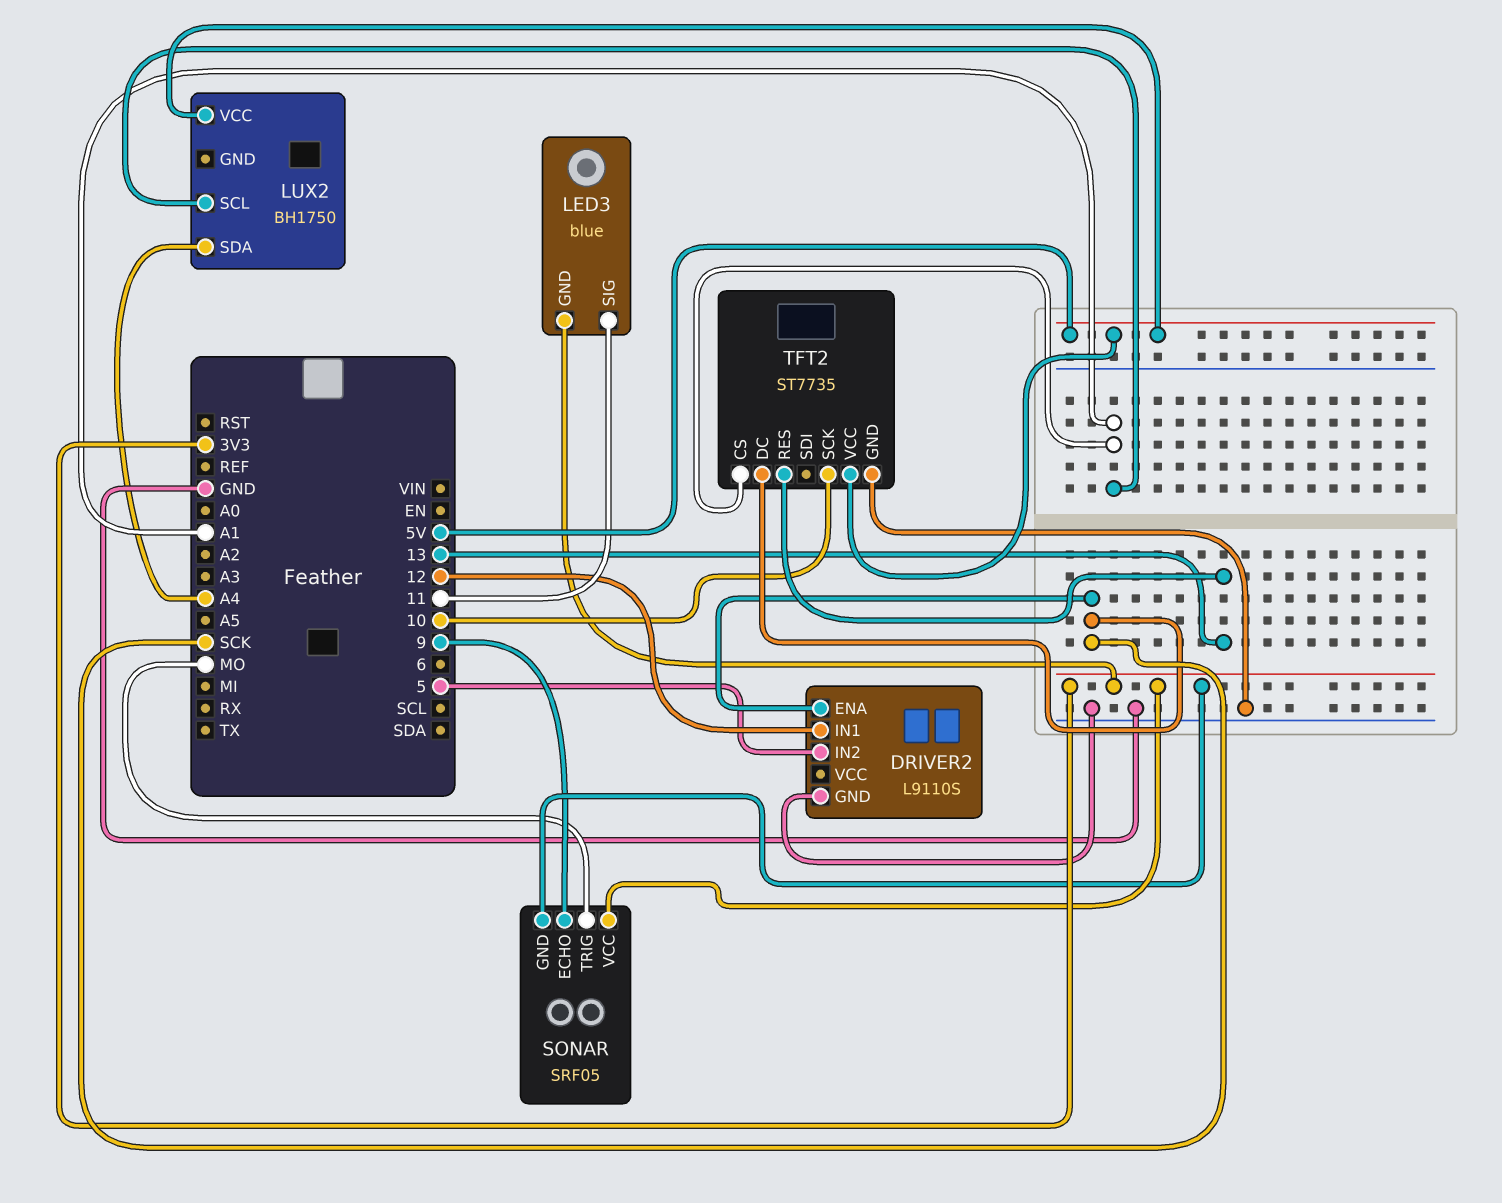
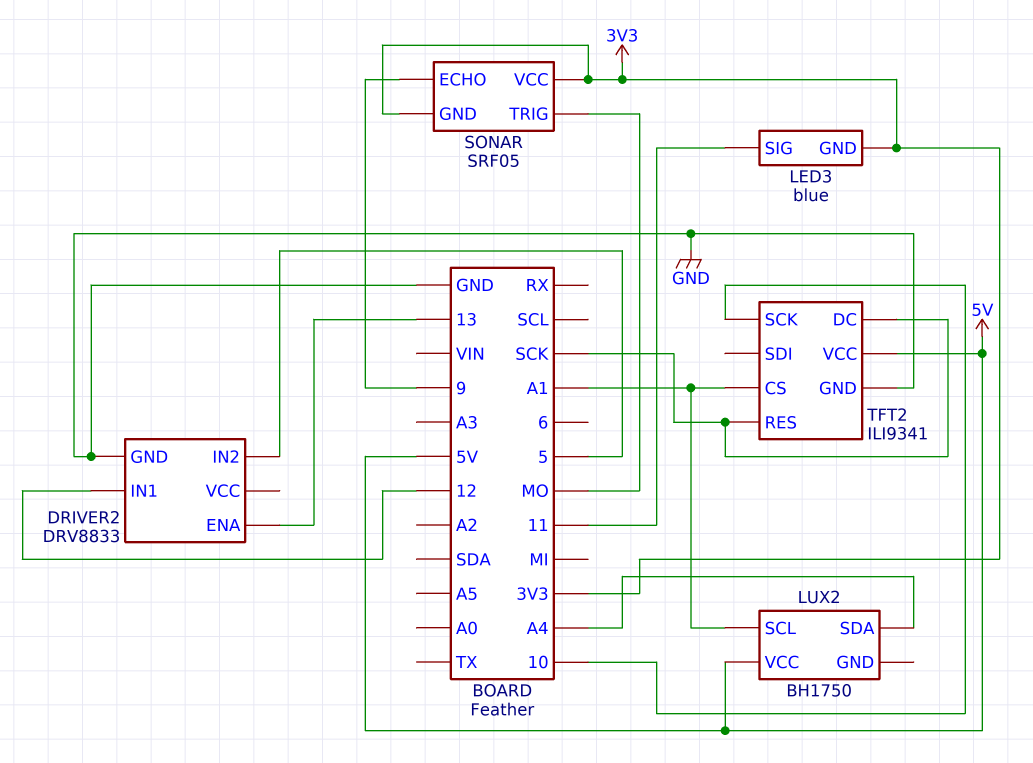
DRIVER2: L9110S -> DRV8833
DRIVER2 pin ENA: SCK -> 13
TFT2: ST7735 -> ILI9341
TFT2 pin RES: 13 -> SCK

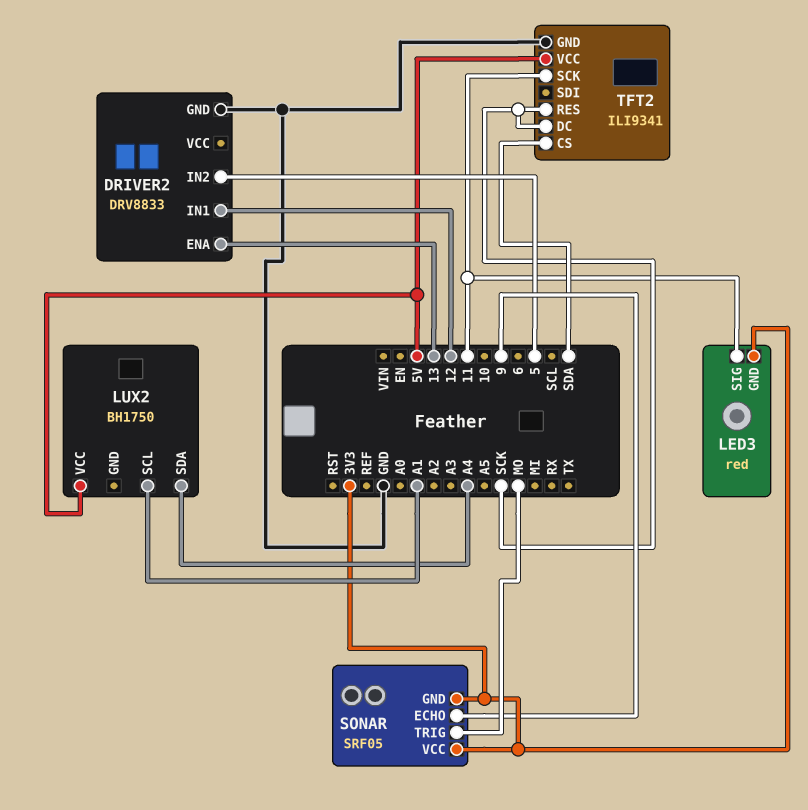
LED3: blue -> red
TFT2 pin CS: A1 -> SDA
TFT2 pin SCK: 10 -> 11

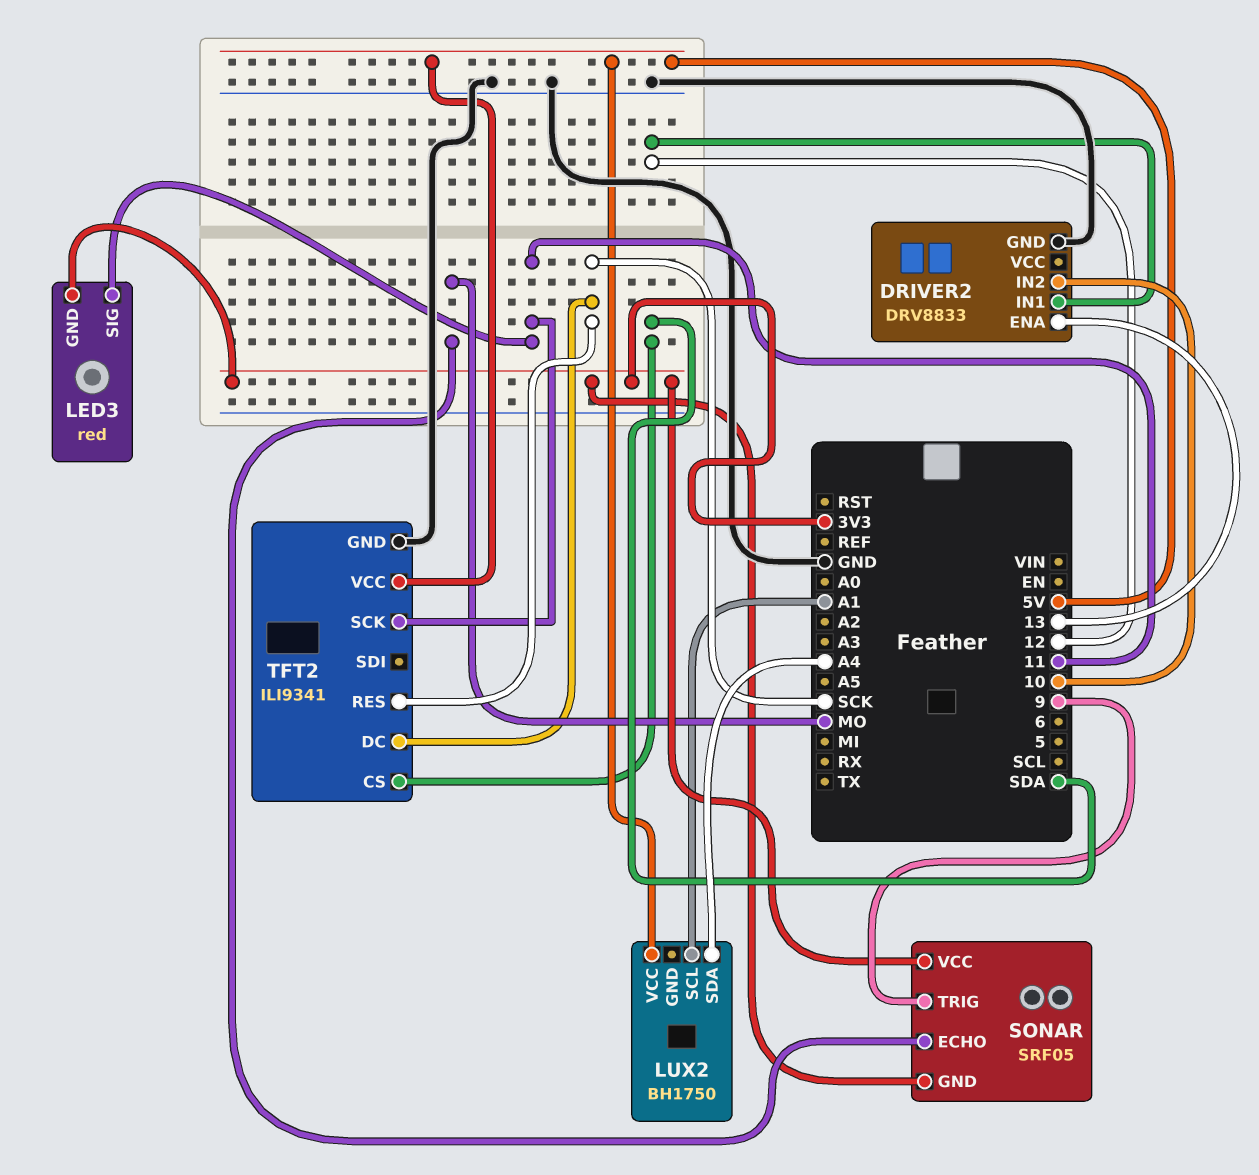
DRIVER2 pin IN2: 5 -> 10
SONAR pin ECHO: 9 -> MO
SONAR pin TRIG: MO -> 9

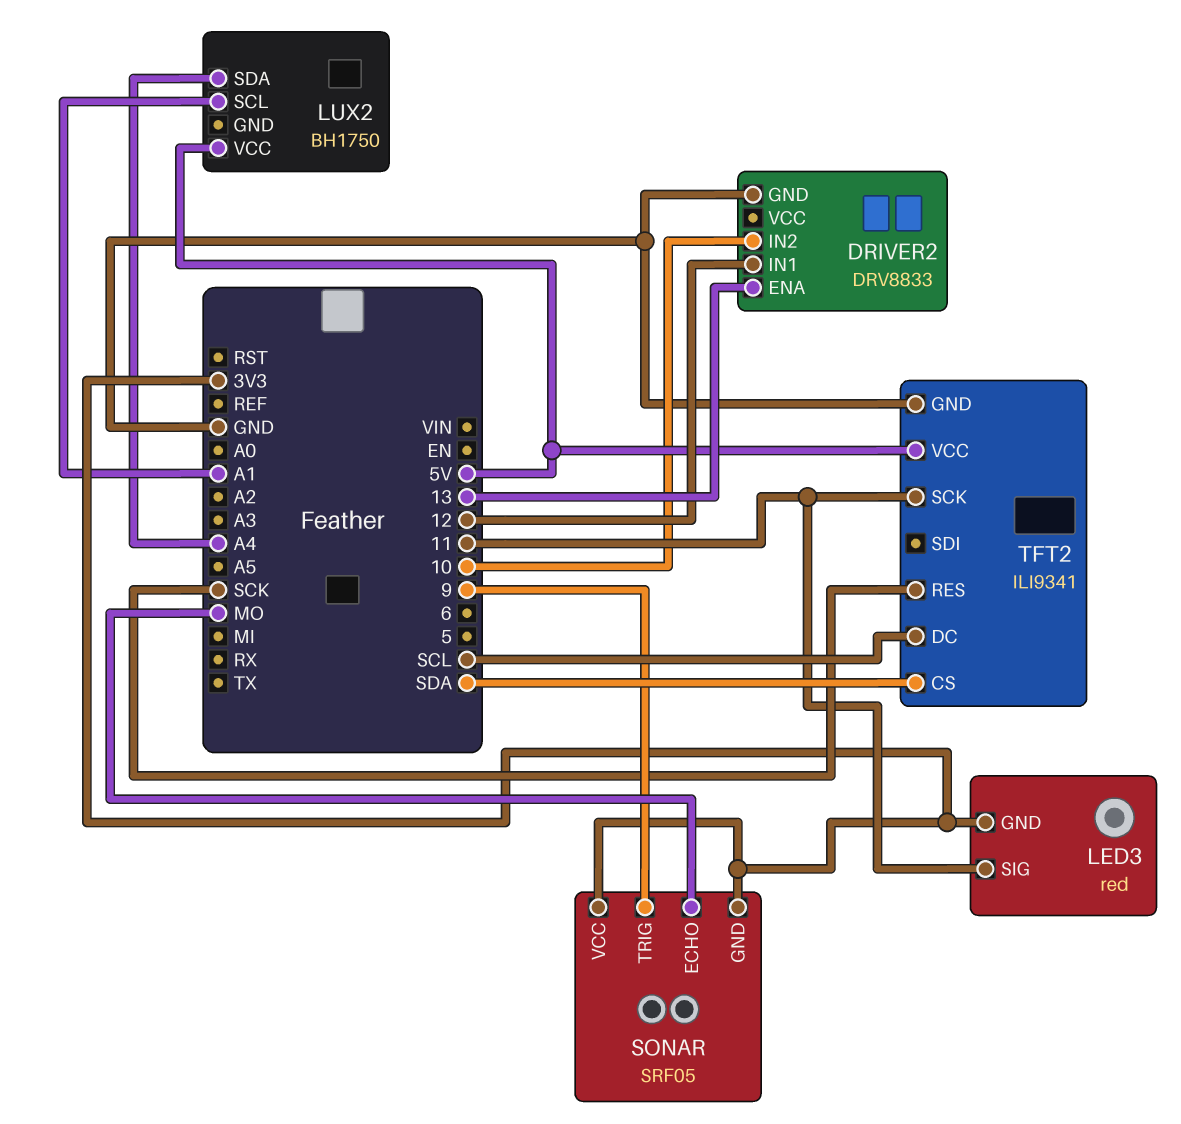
TFT2 pin DC: SCK -> SCL

